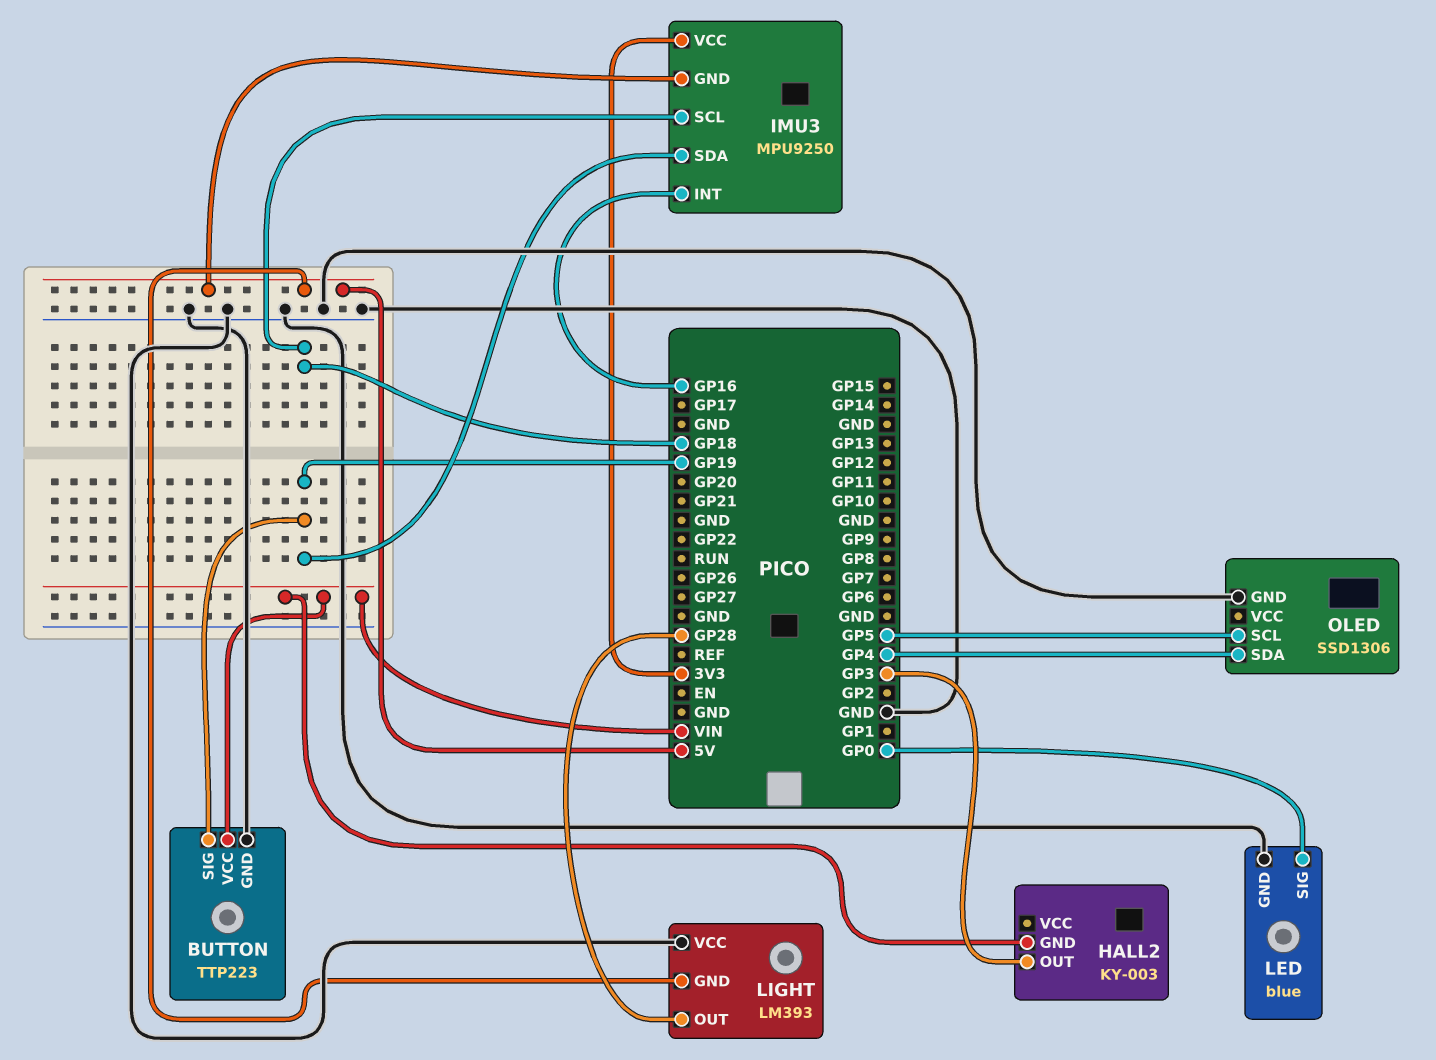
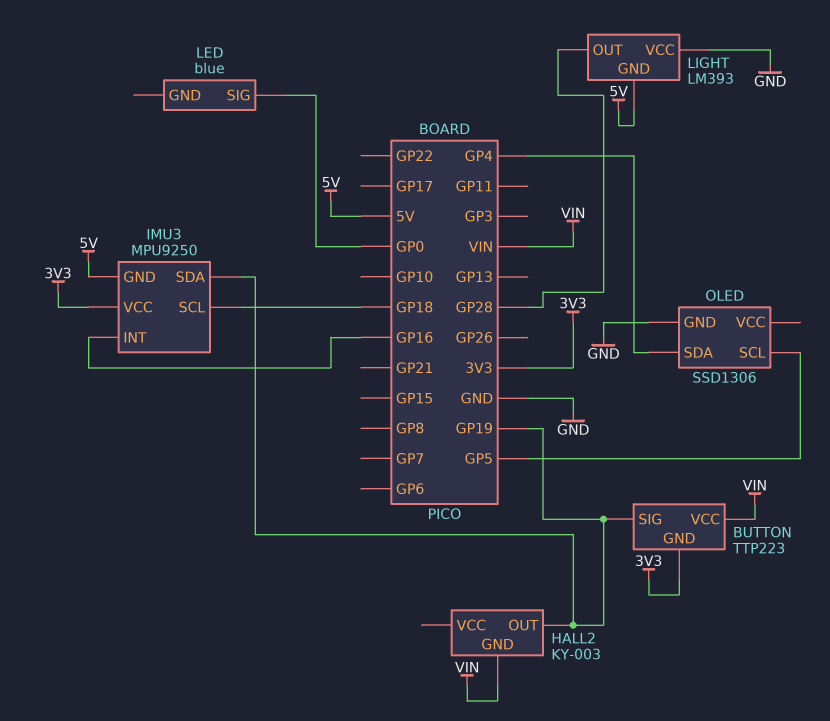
BUTTON pin GND: GND -> 3V3
HALL2 pin OUT: GP3 -> GP19
LED pin GND: GND -> none

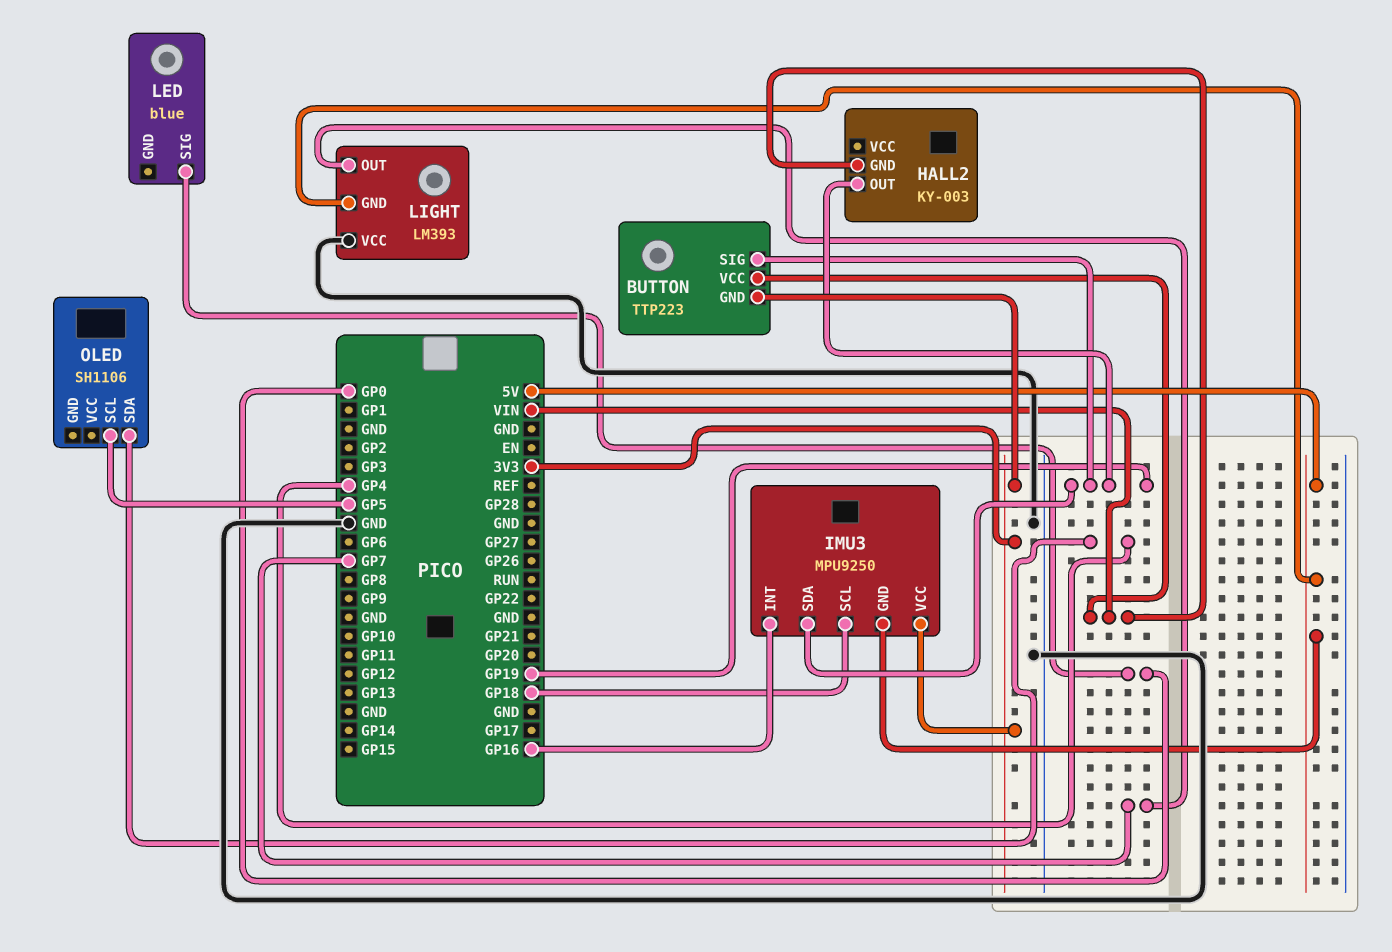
LIGHT pin OUT: GP28 -> GP7
OLED: SSD1306 -> SH1106
OLED pin GND: GND -> none

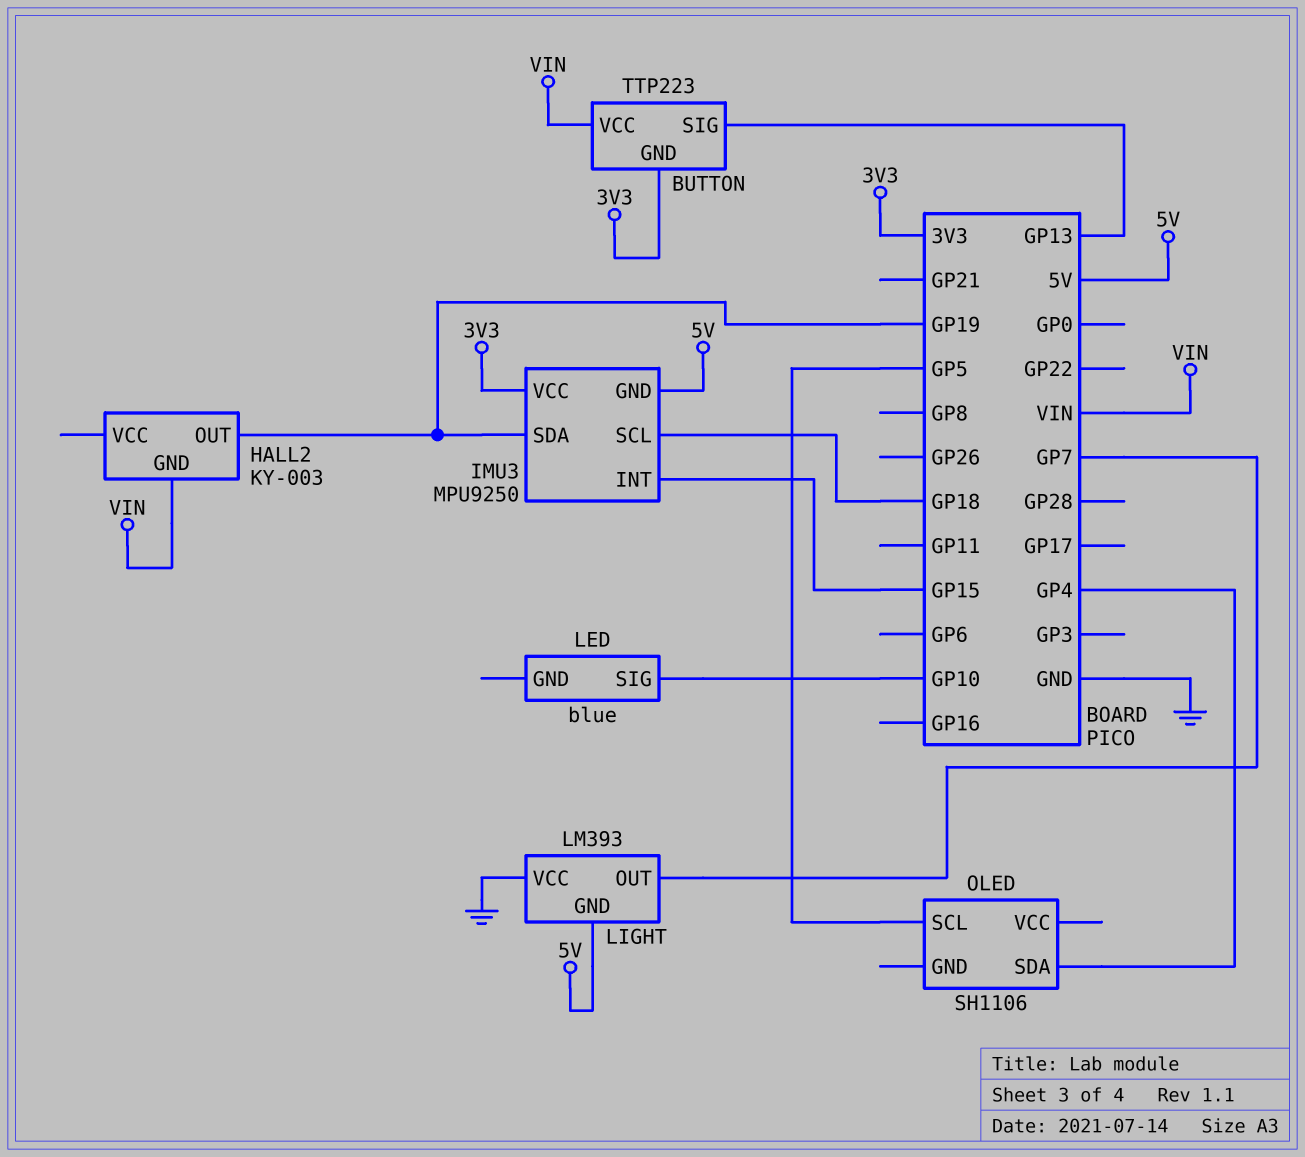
BUTTON pin SIG: GP19 -> GP13
IMU3 pin INT: GP16 -> GP15
LED pin SIG: GP0 -> GP10

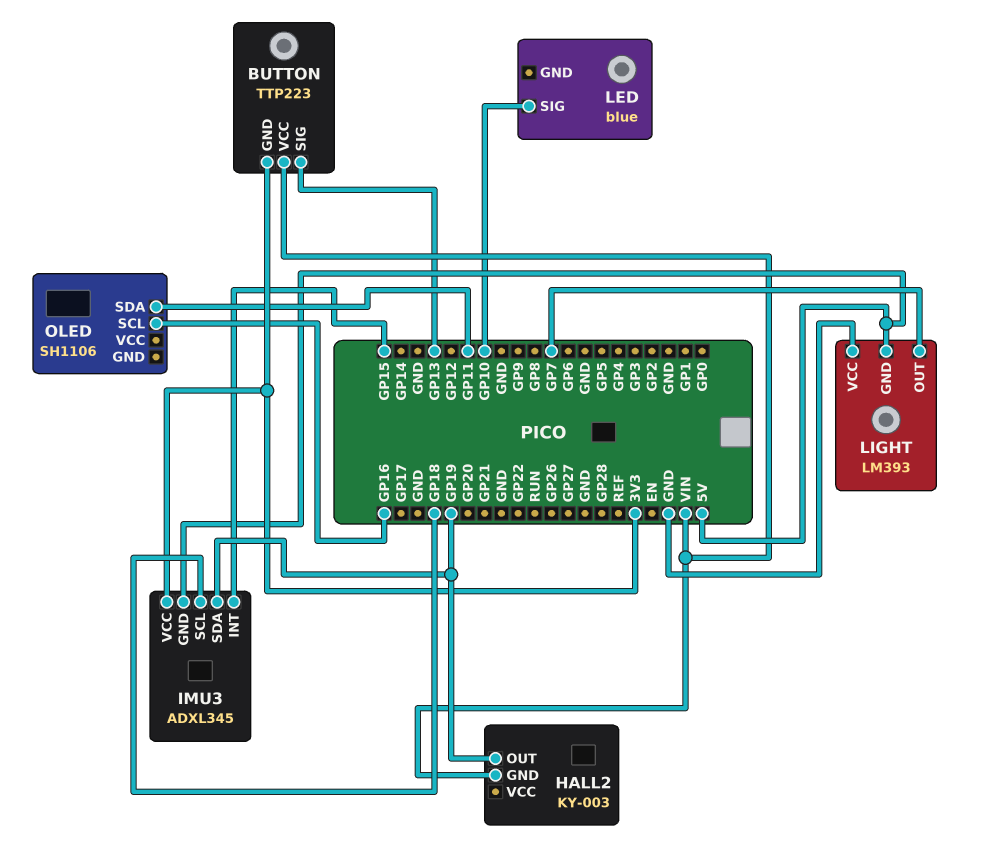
IMU3: MPU9250 -> ADXL345
OLED pin SCL: GP5 -> GP16
OLED pin SDA: GP4 -> GP11

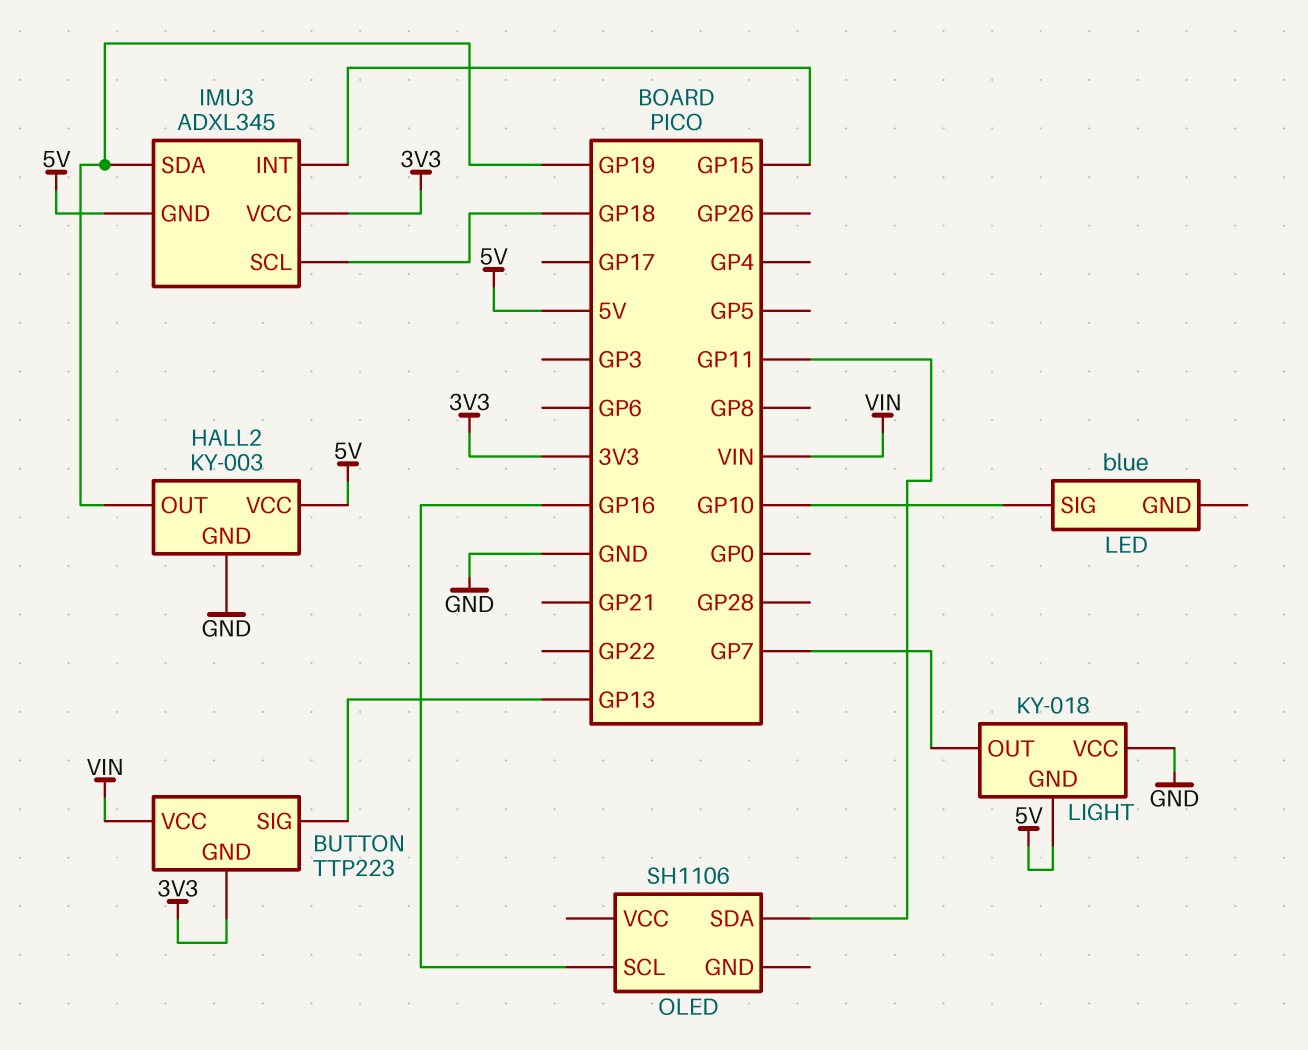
HALL2 pin GND: VIN -> GND
HALL2 pin VCC: none -> 5V
LIGHT: LM393 -> KY-018

